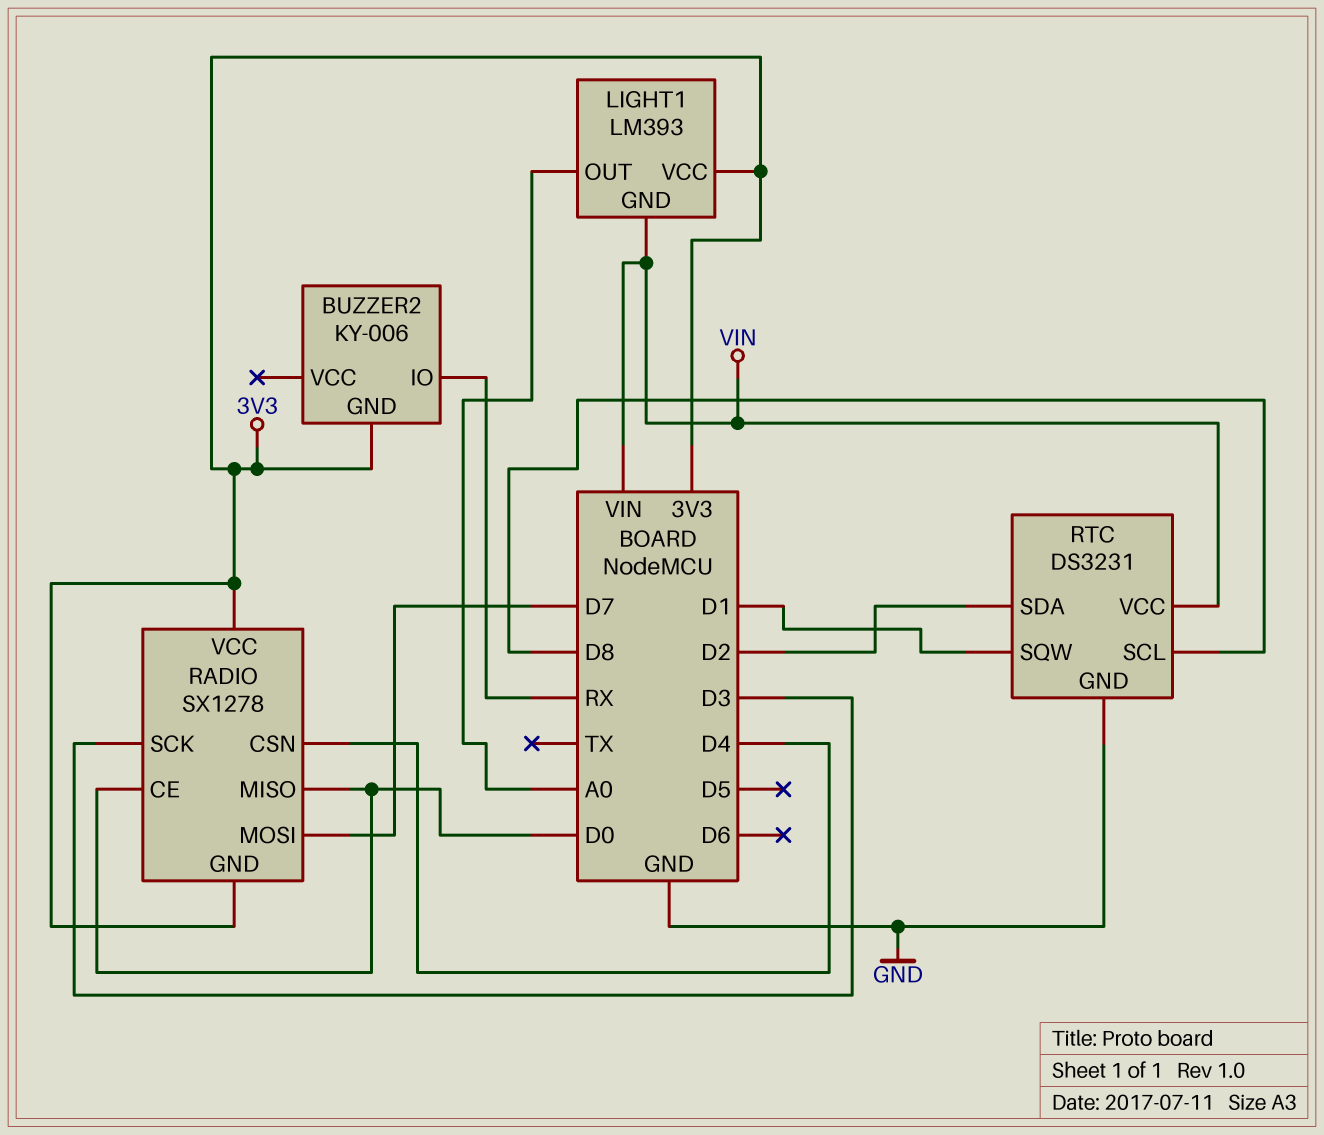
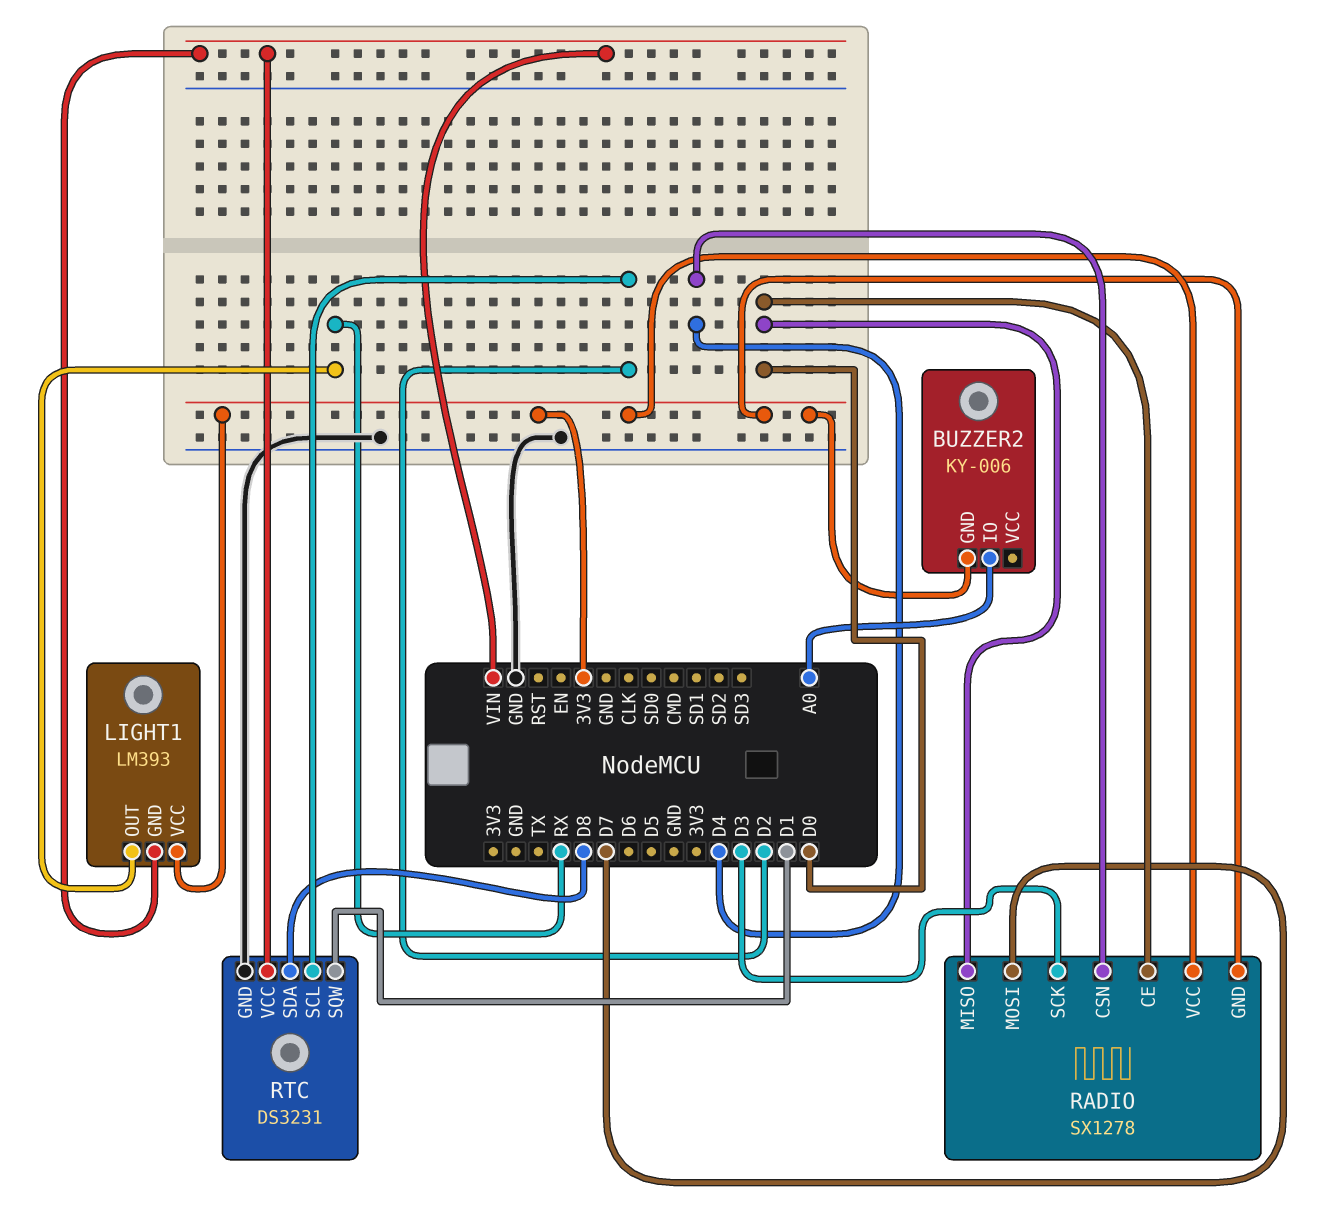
BUZZER2 pin IO: RX -> A0
LIGHT1 pin OUT: A0 -> RX
RTC pin SCL: D8 -> D2
RTC pin SDA: D2 -> D8

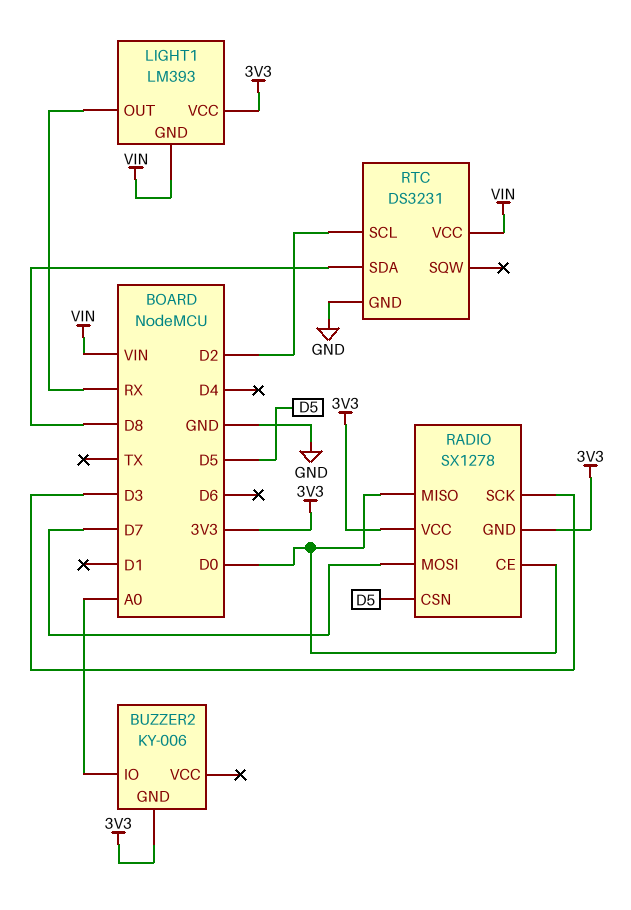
RADIO pin CSN: D4 -> D5
RTC pin SQW: D1 -> none

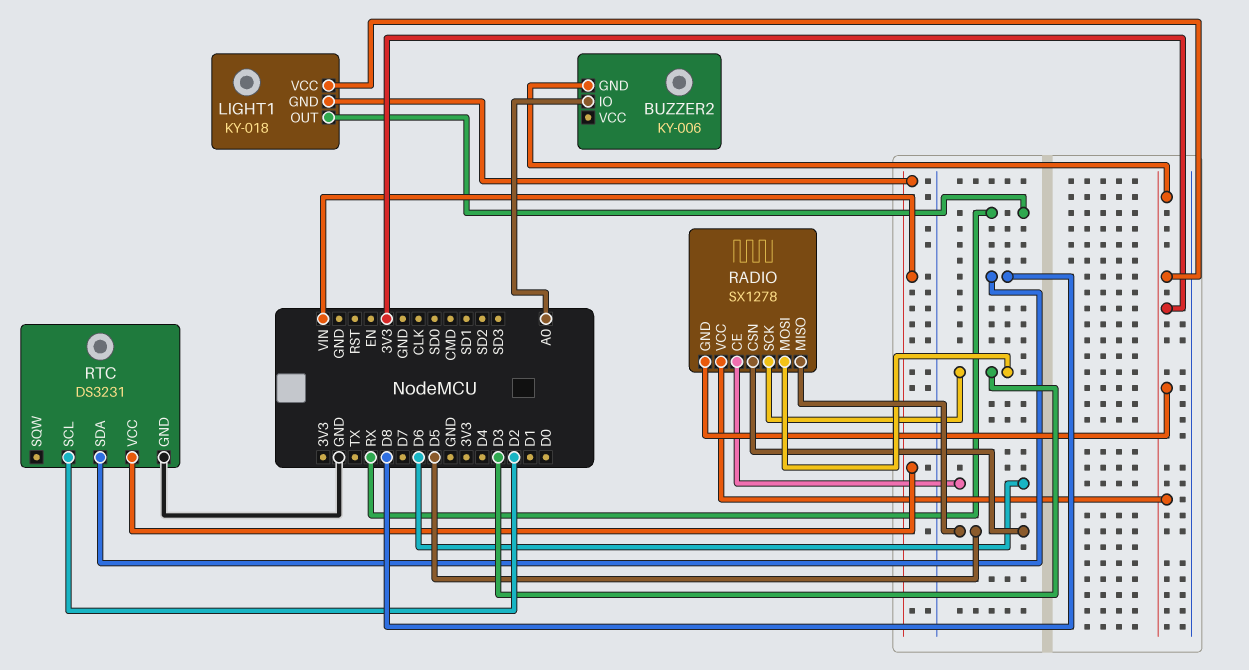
LIGHT1: LM393 -> KY-018
RADIO pin CE: D0 -> D6
RADIO pin MISO: D0 -> D5
RADIO pin MOSI: D7 -> D3

